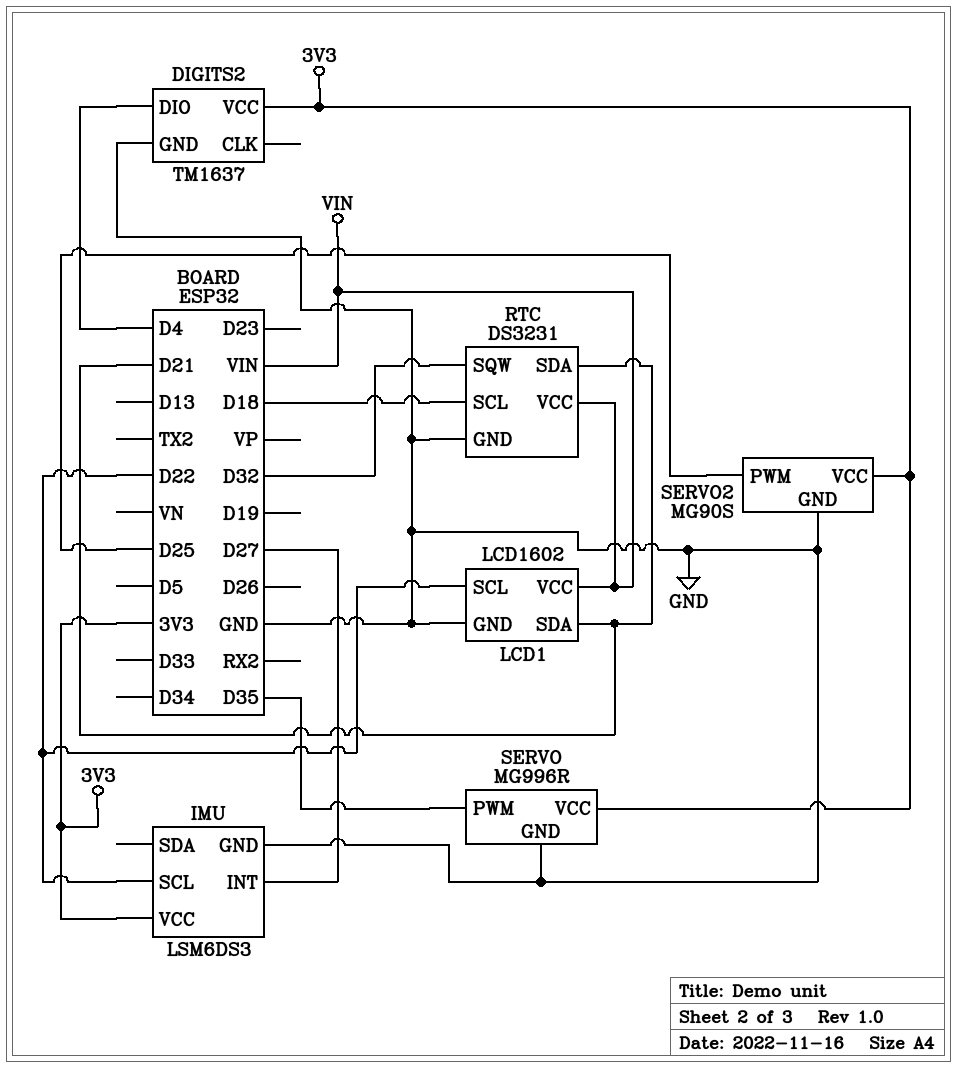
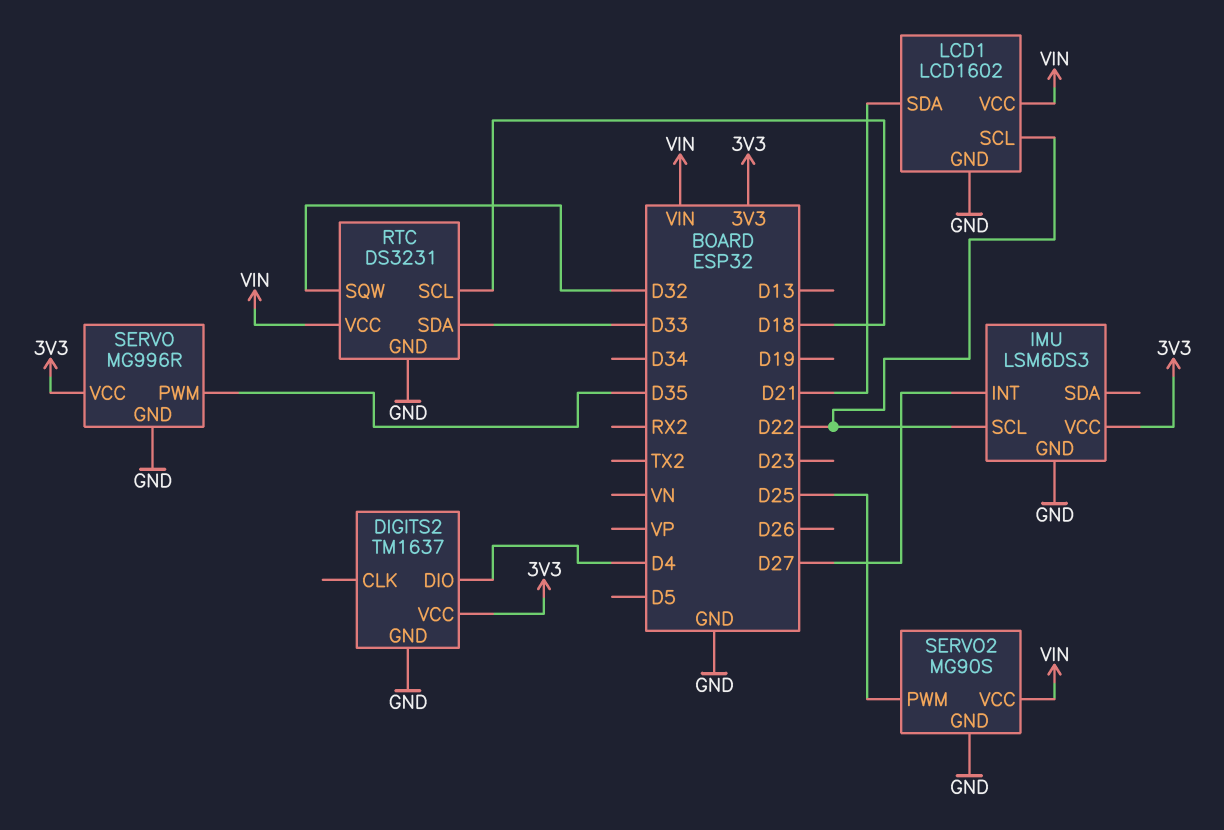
RTC pin SDA: D21 -> D33
SERVO2 pin VCC: 3V3 -> VIN

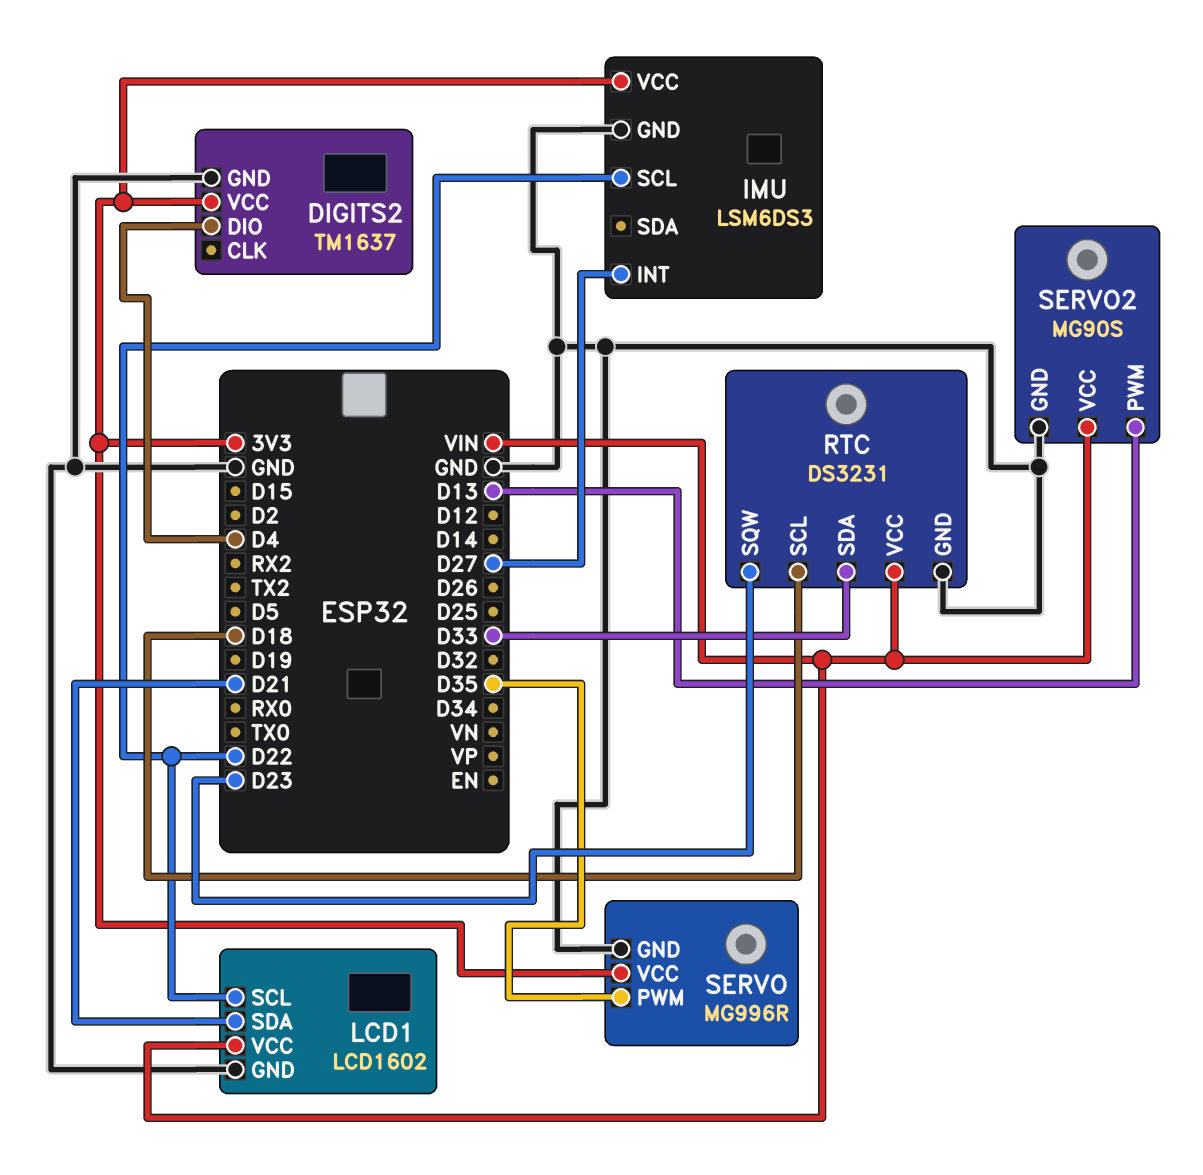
RTC pin SQW: D32 -> D23
SERVO2 pin PWM: D25 -> D13

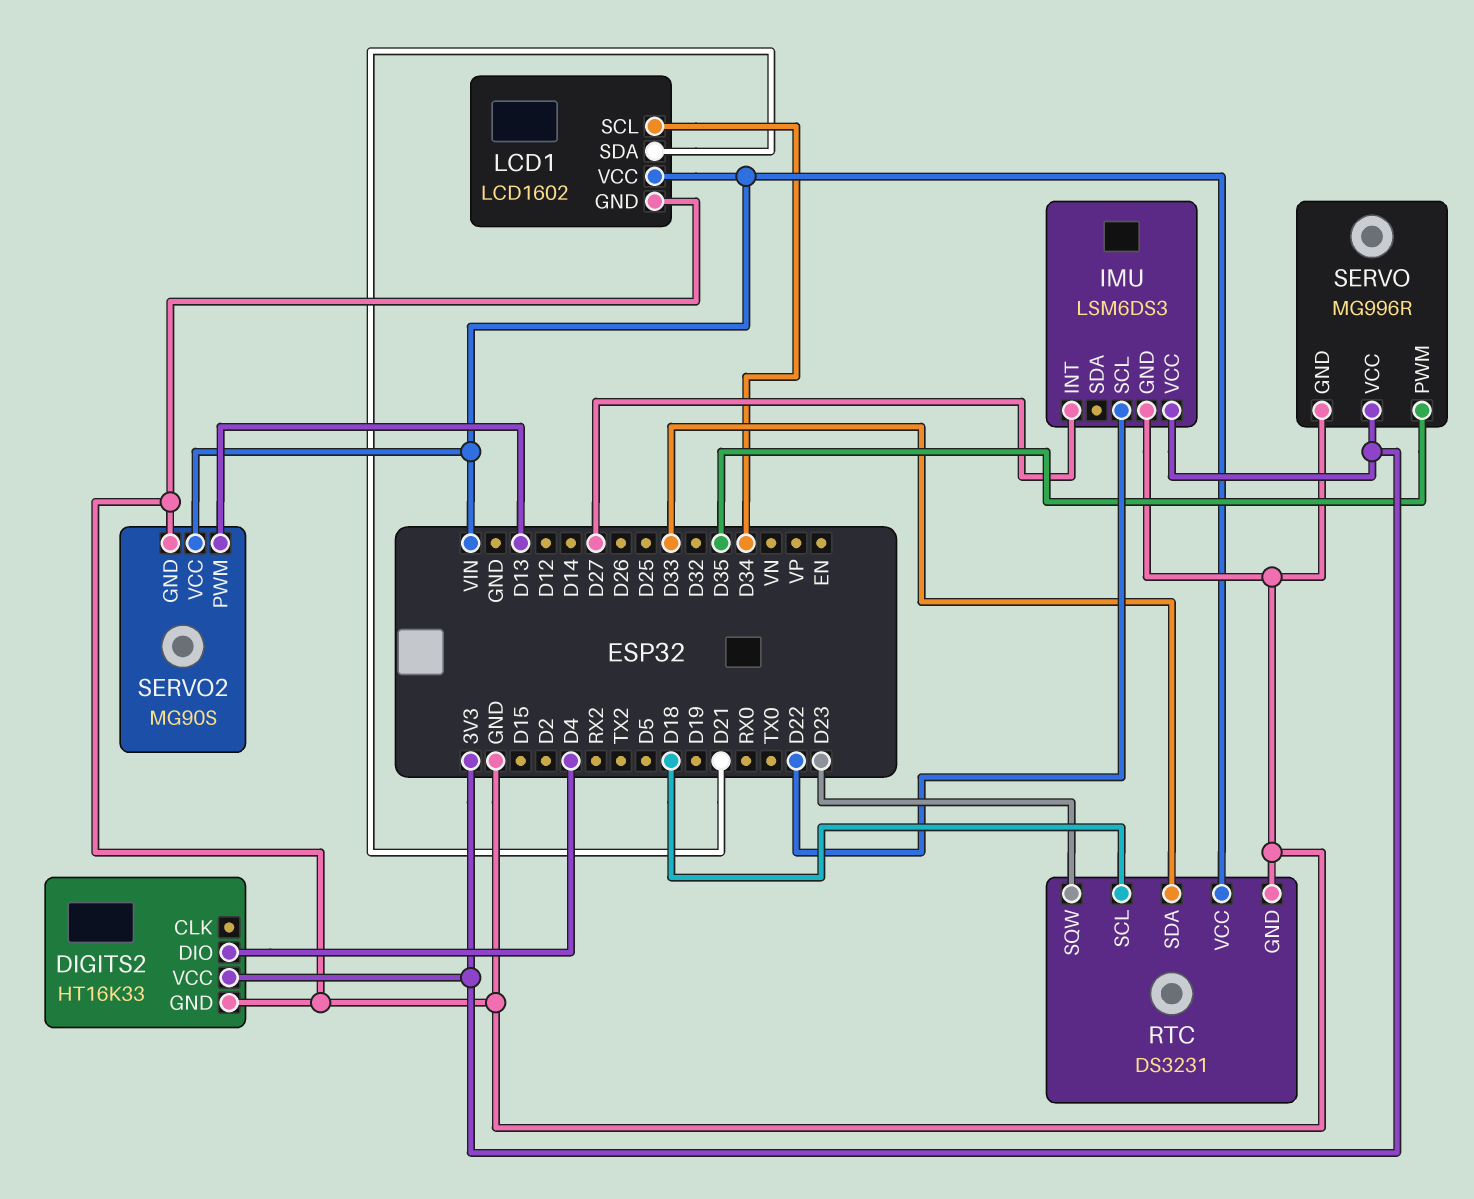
DIGITS2: TM1637 -> HT16K33
LCD1 pin SCL: D22 -> D34

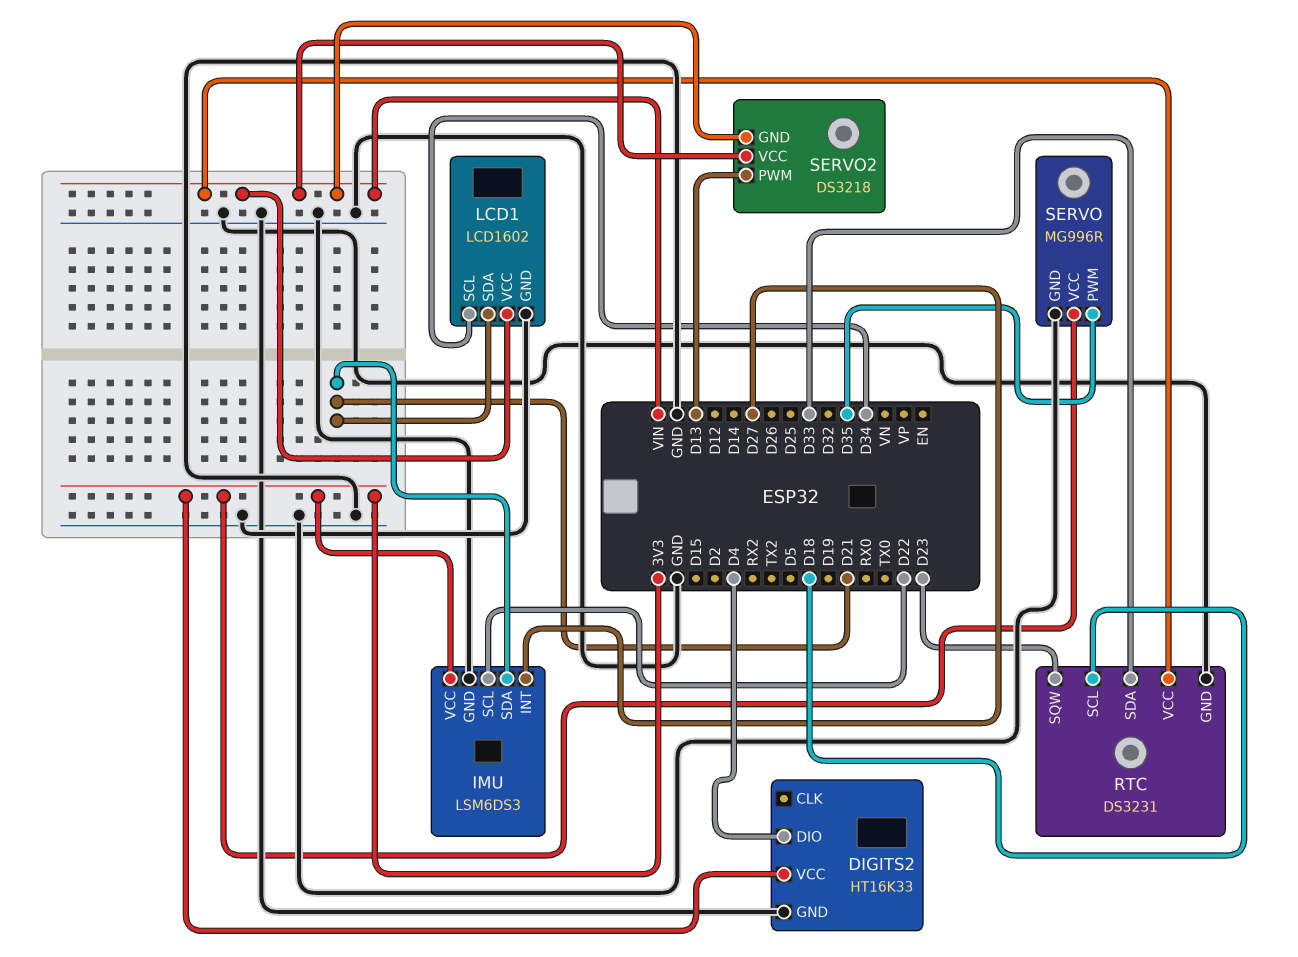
IMU pin SDA: none -> D21
SERVO2: MG90S -> DS3218
SERVO2 pin GND: GND -> VIN

